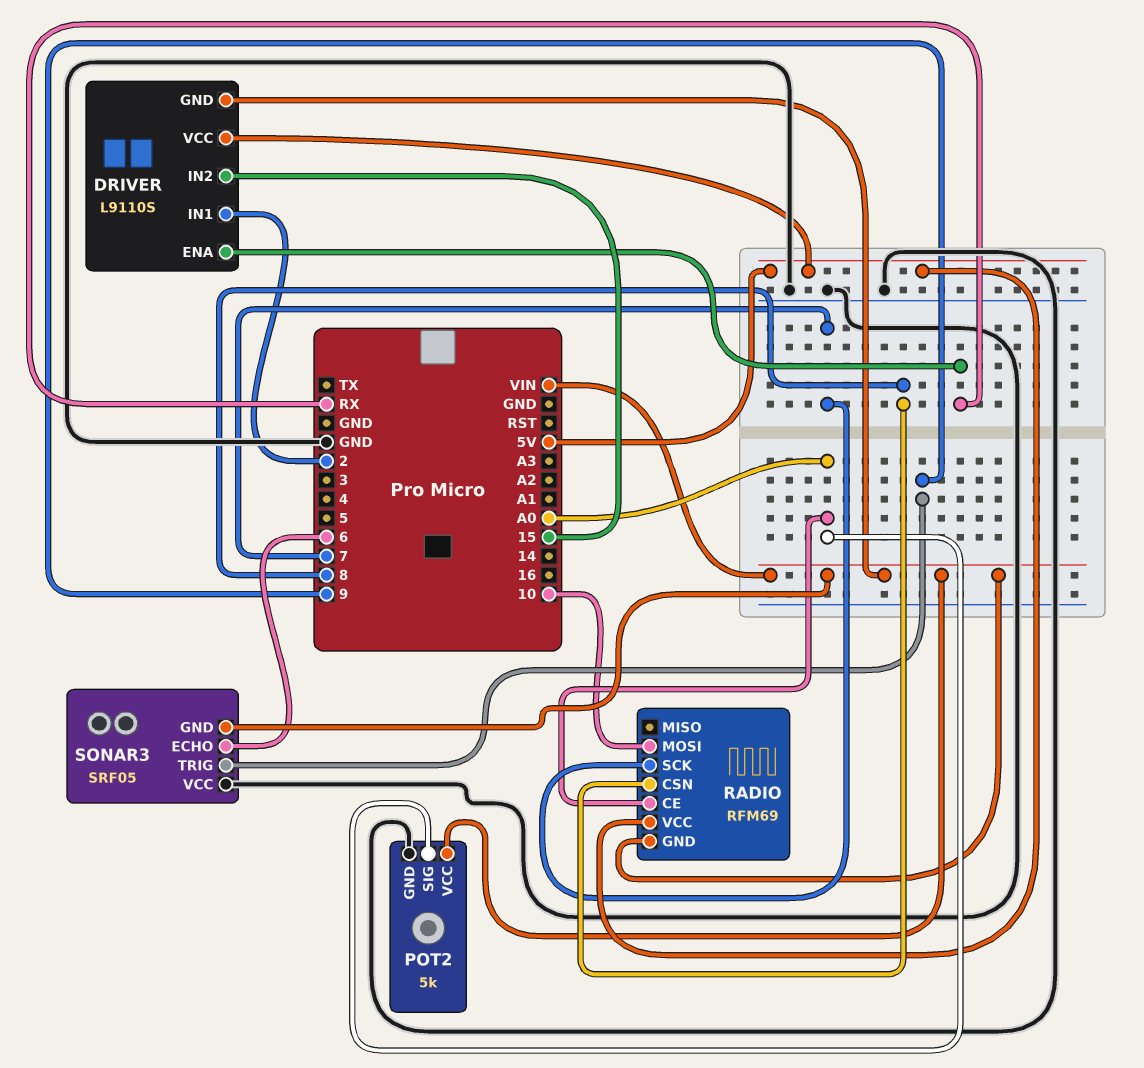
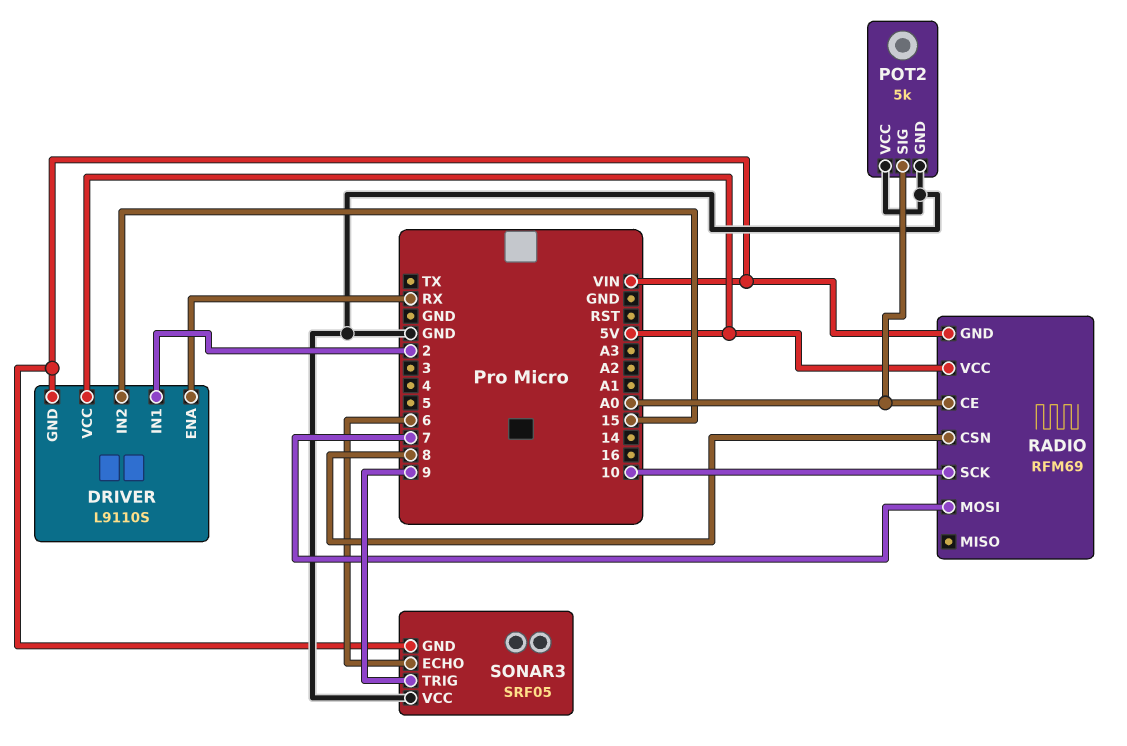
POT2 pin VCC: VIN -> GND
RADIO pin MOSI: 10 -> 7
RADIO pin SCK: 7 -> 10

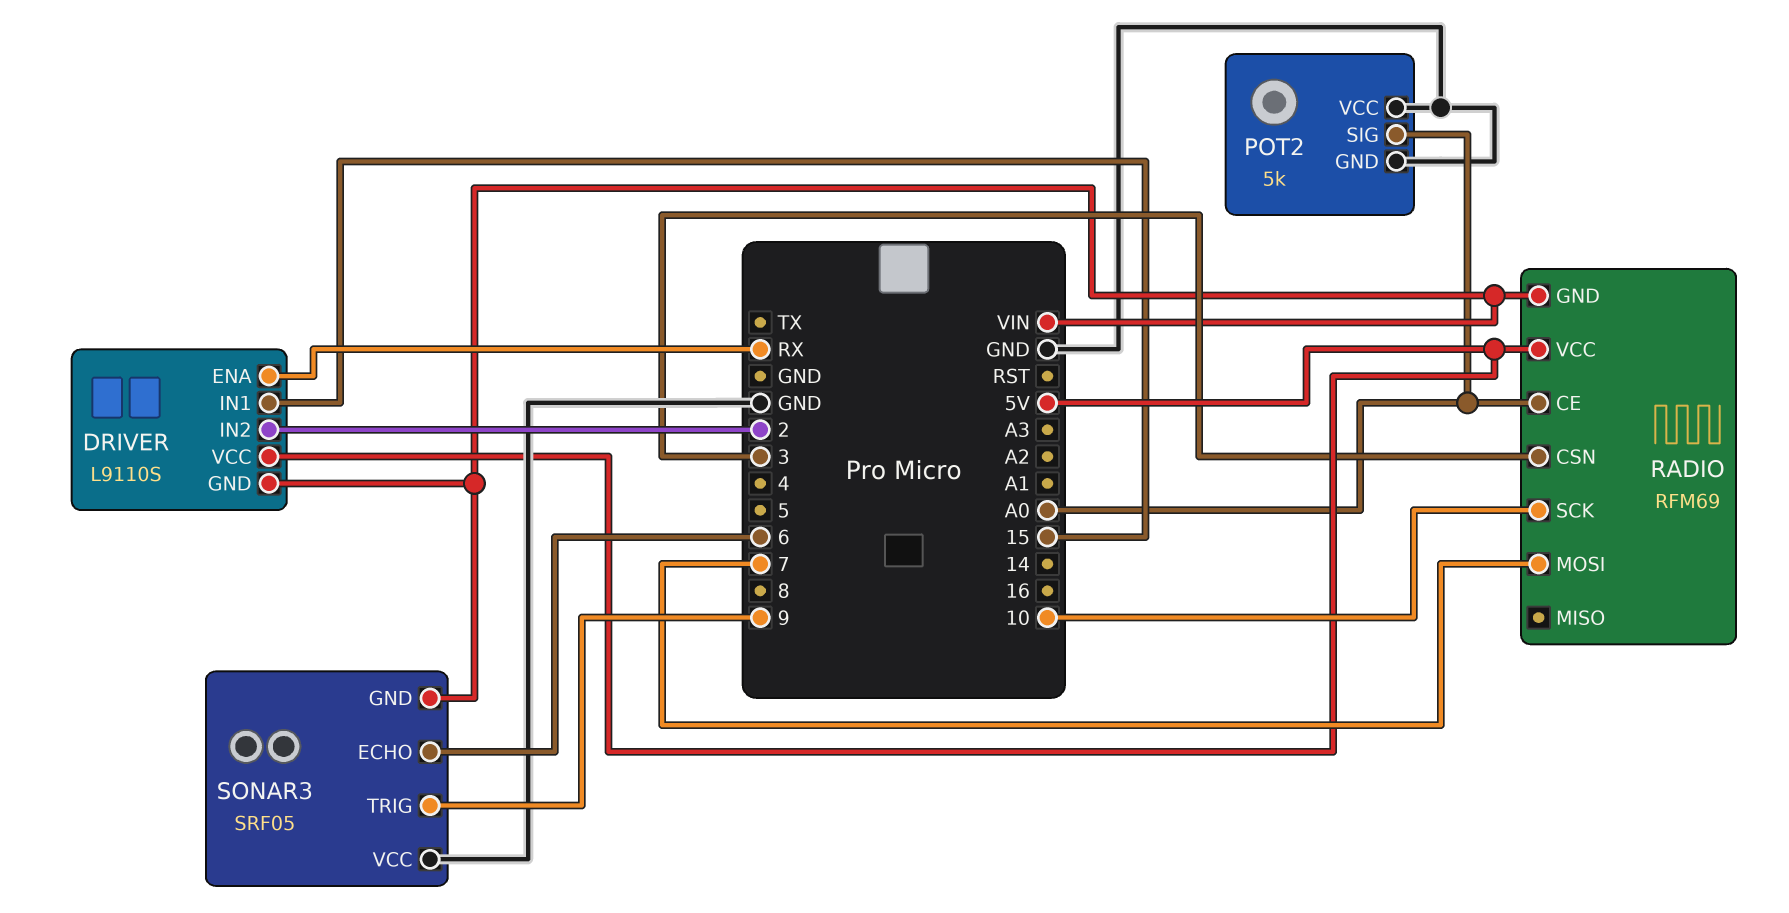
DRIVER pin IN1: 2 -> 15
DRIVER pin IN2: 15 -> 2
RADIO pin CSN: 8 -> 3

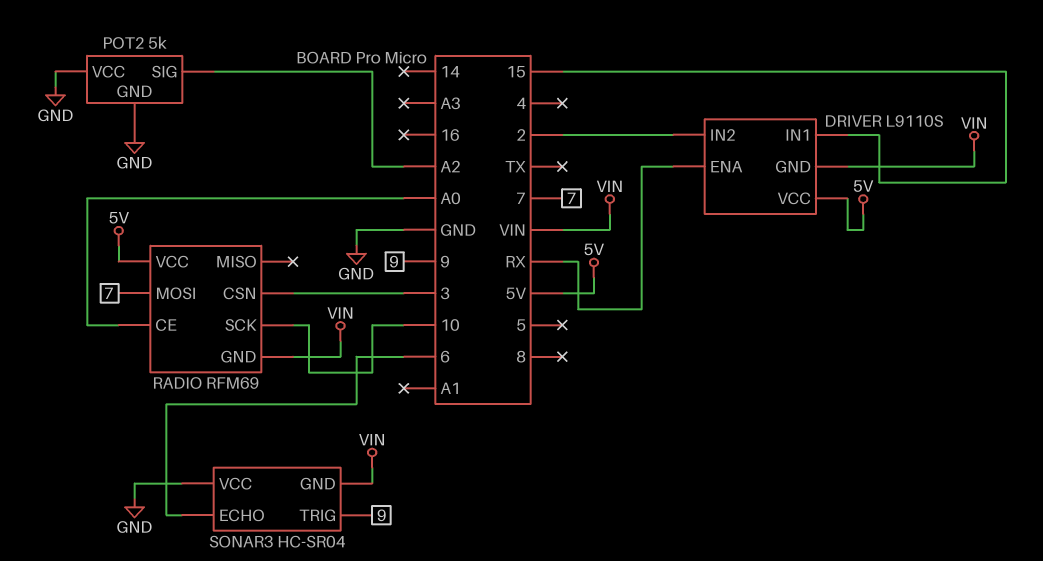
POT2 pin SIG: A0 -> A2
SONAR3: SRF05 -> HC-SR04

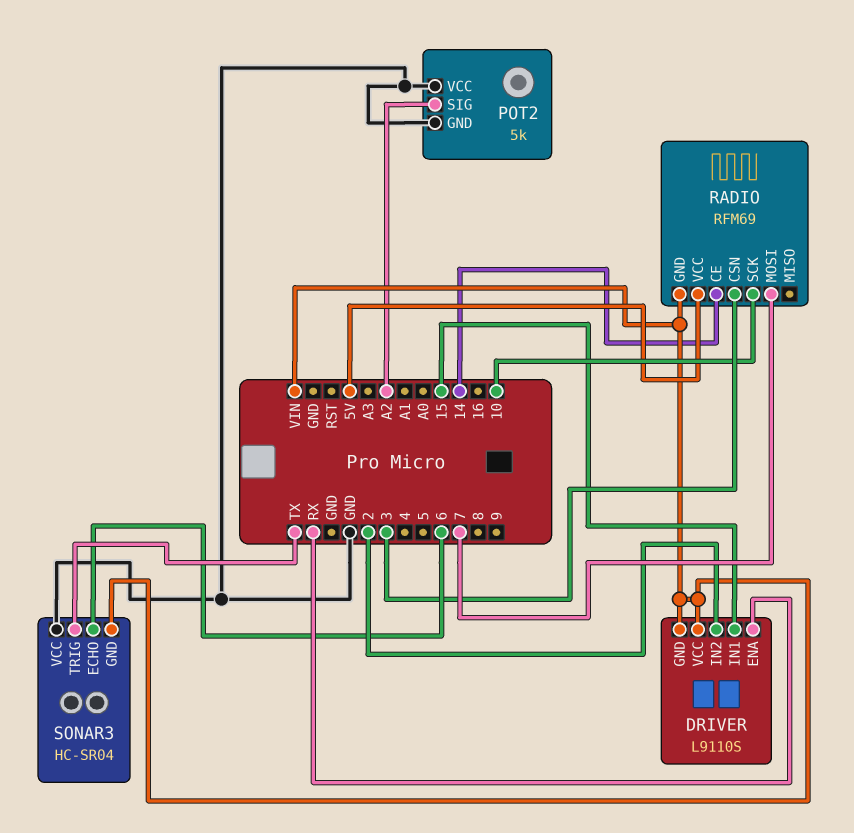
DRIVER pin VCC: 5V -> VIN
RADIO pin CE: A0 -> 14
SONAR3 pin TRIG: 9 -> TX

